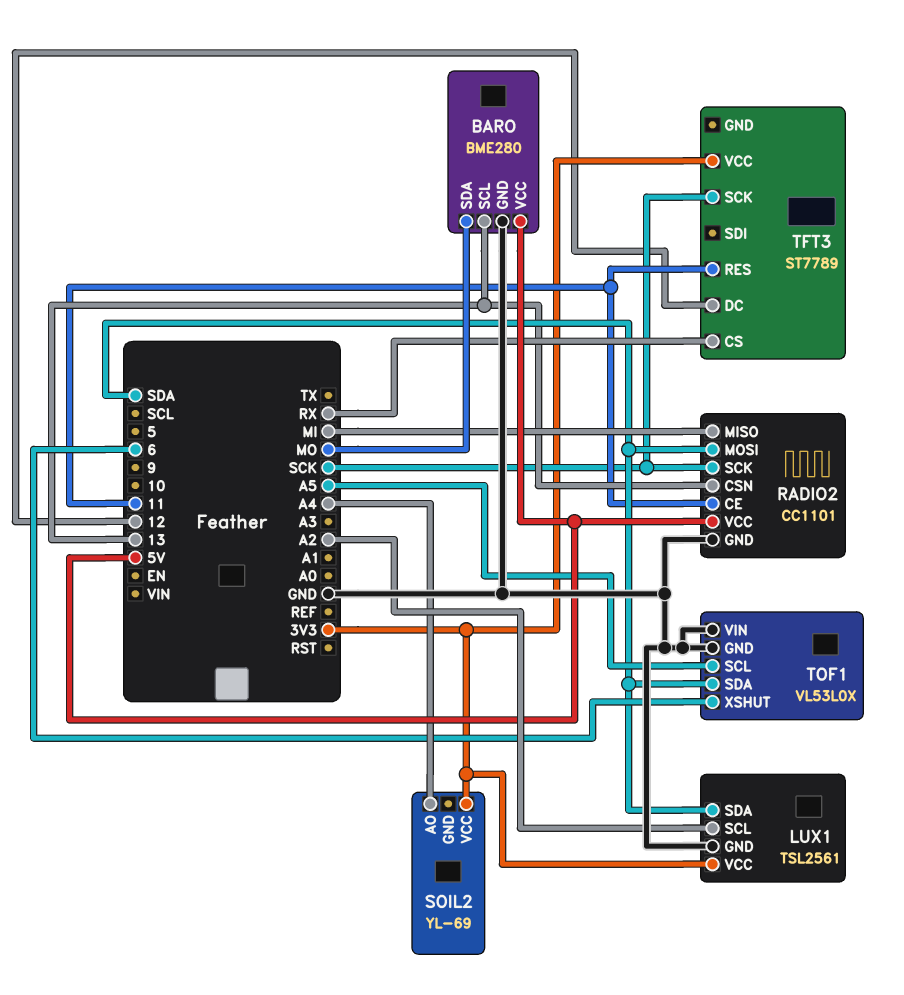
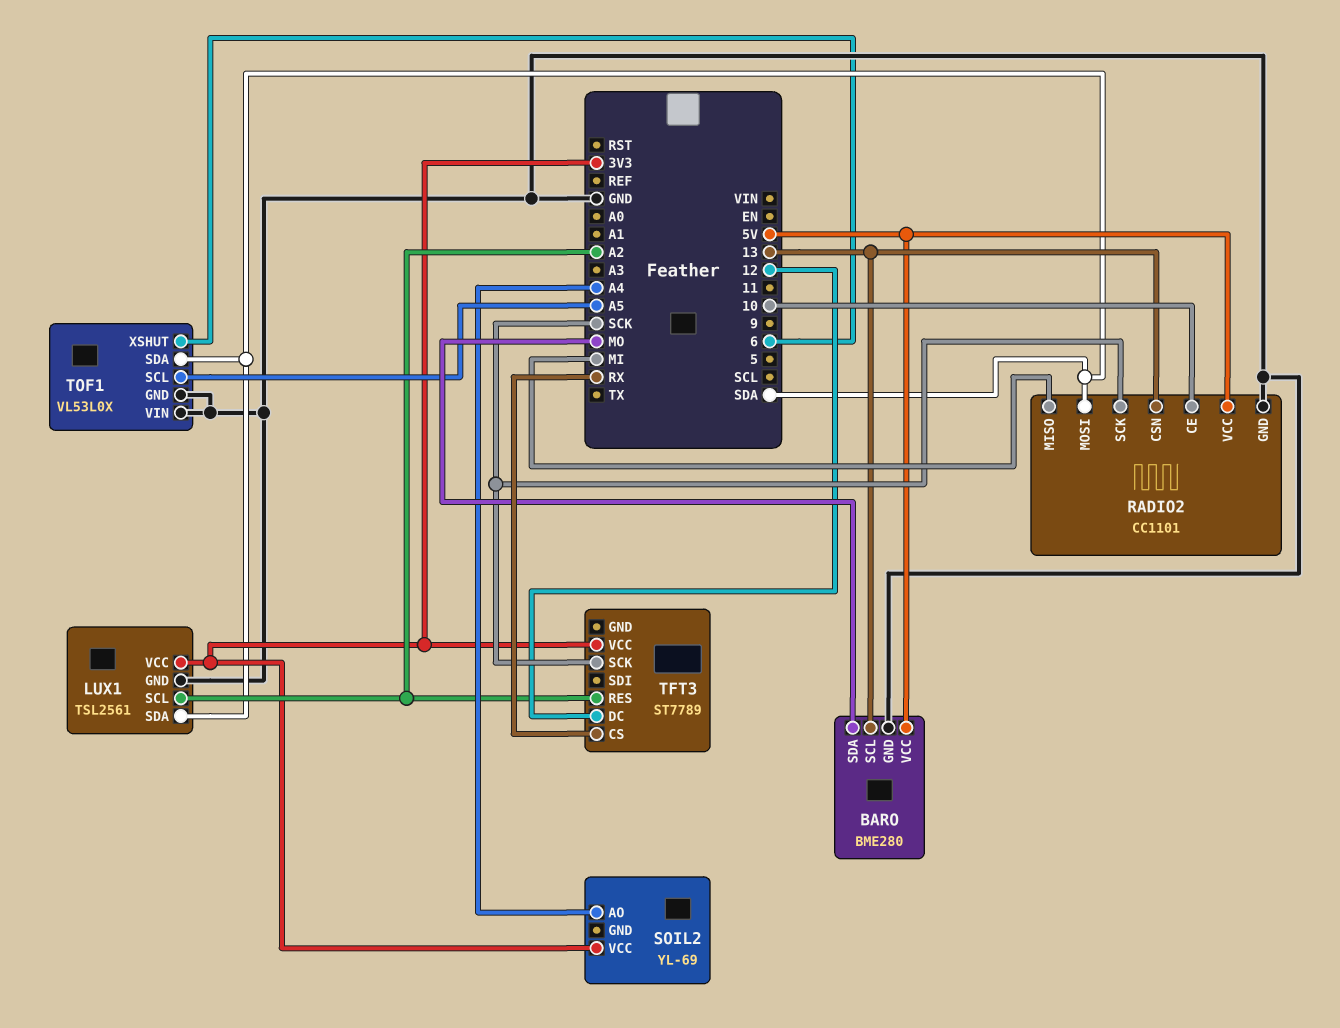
RADIO2 pin CE: 11 -> 10
TFT3 pin RES: 11 -> A2

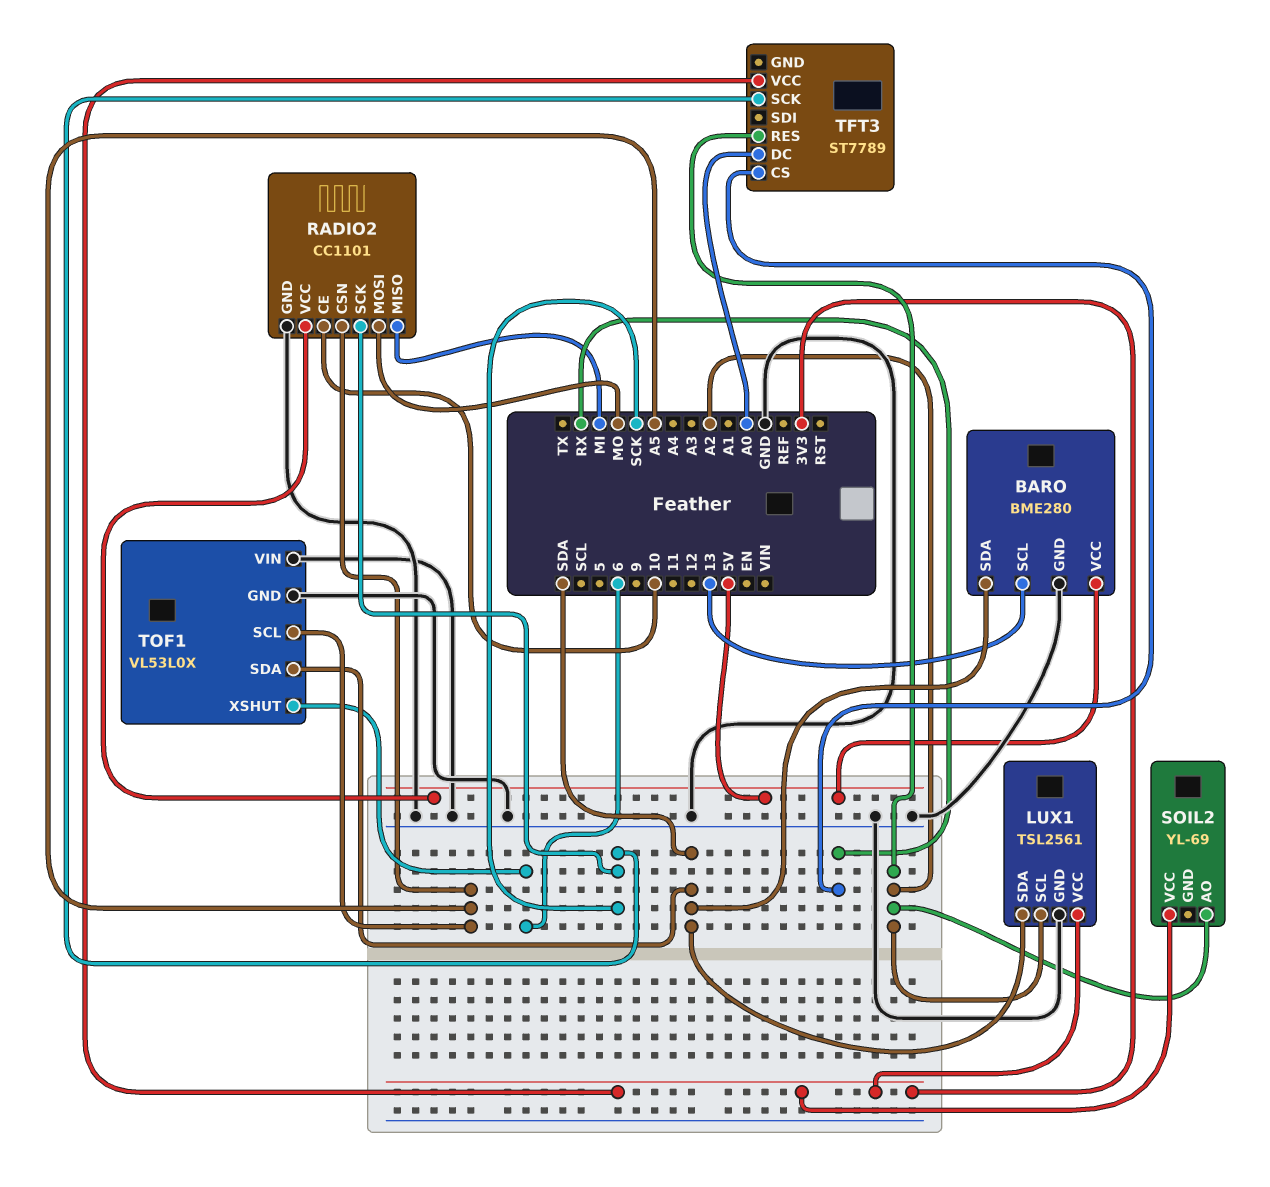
BARO pin SDA: MO -> SDA
RADIO2 pin CSN: 13 -> A5
RADIO2 pin MOSI: SDA -> MO
SOIL2 pin AO: A4 -> A2
TFT3 pin DC: 12 -> A0

